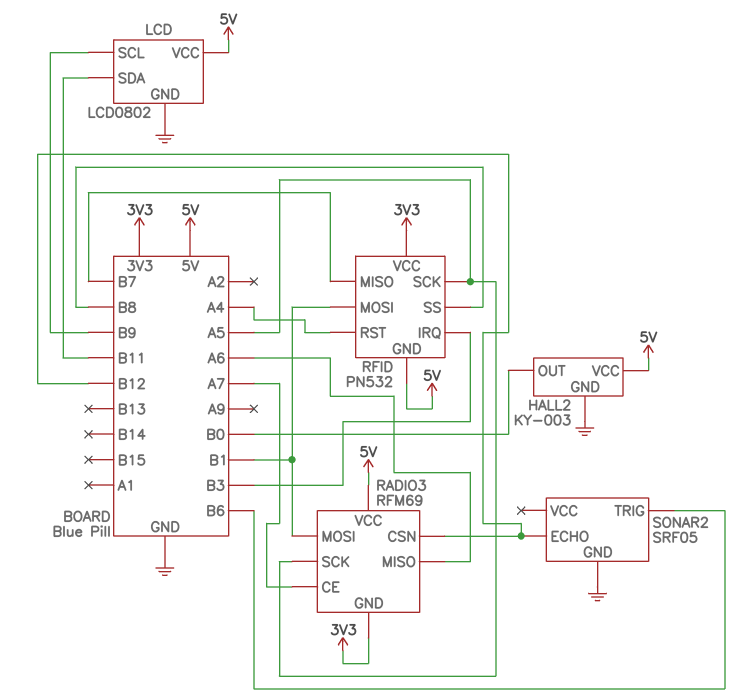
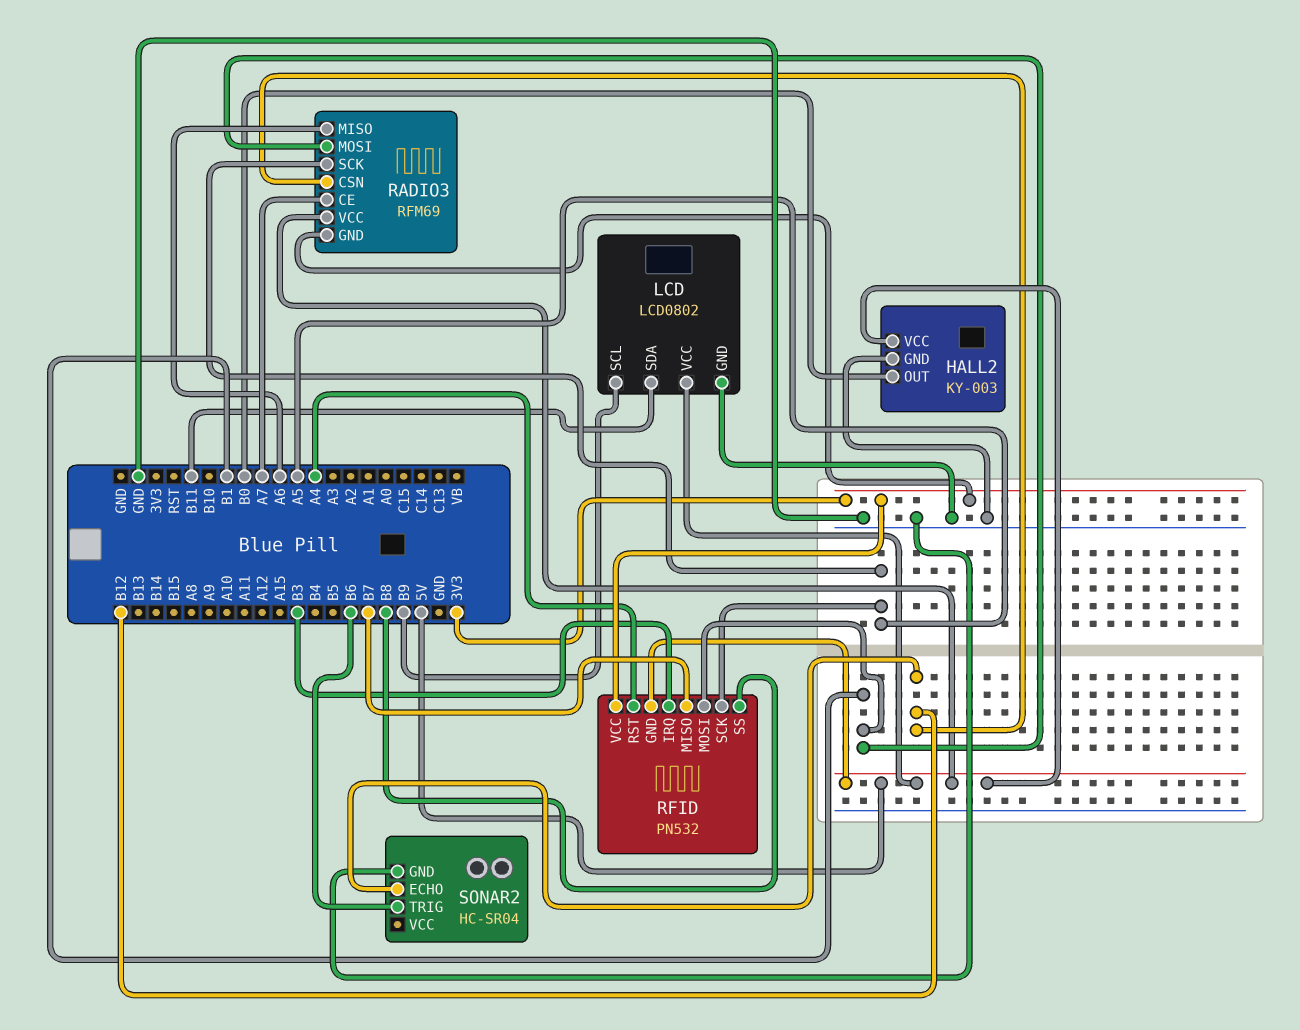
SONAR2: SRF05 -> HC-SR04

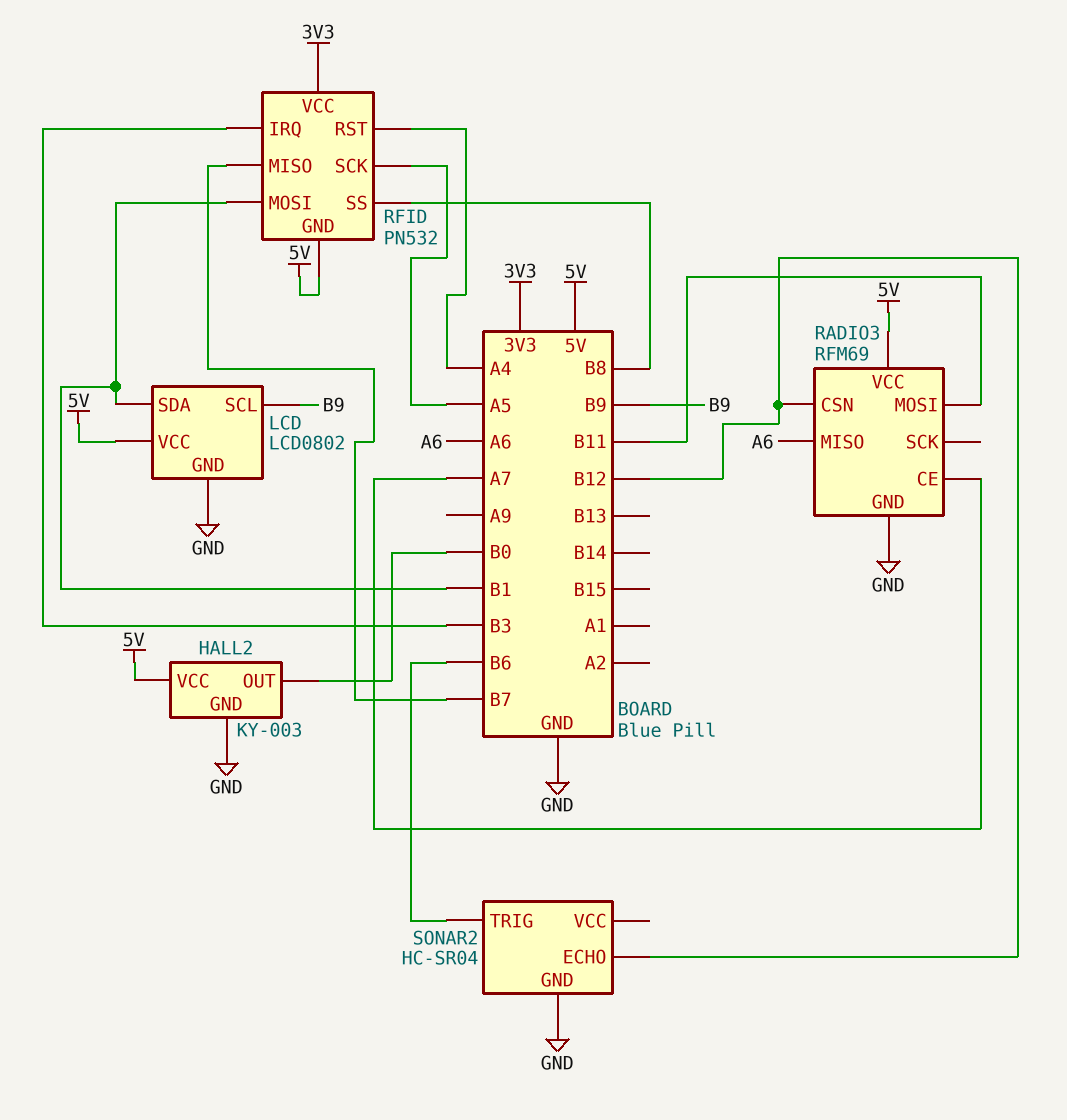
LCD pin SDA: B11 -> B1
RADIO3 pin GND: 3V3 -> GND
RADIO3 pin MOSI: B1 -> B11
RADIO3 pin SCK: A5 -> none

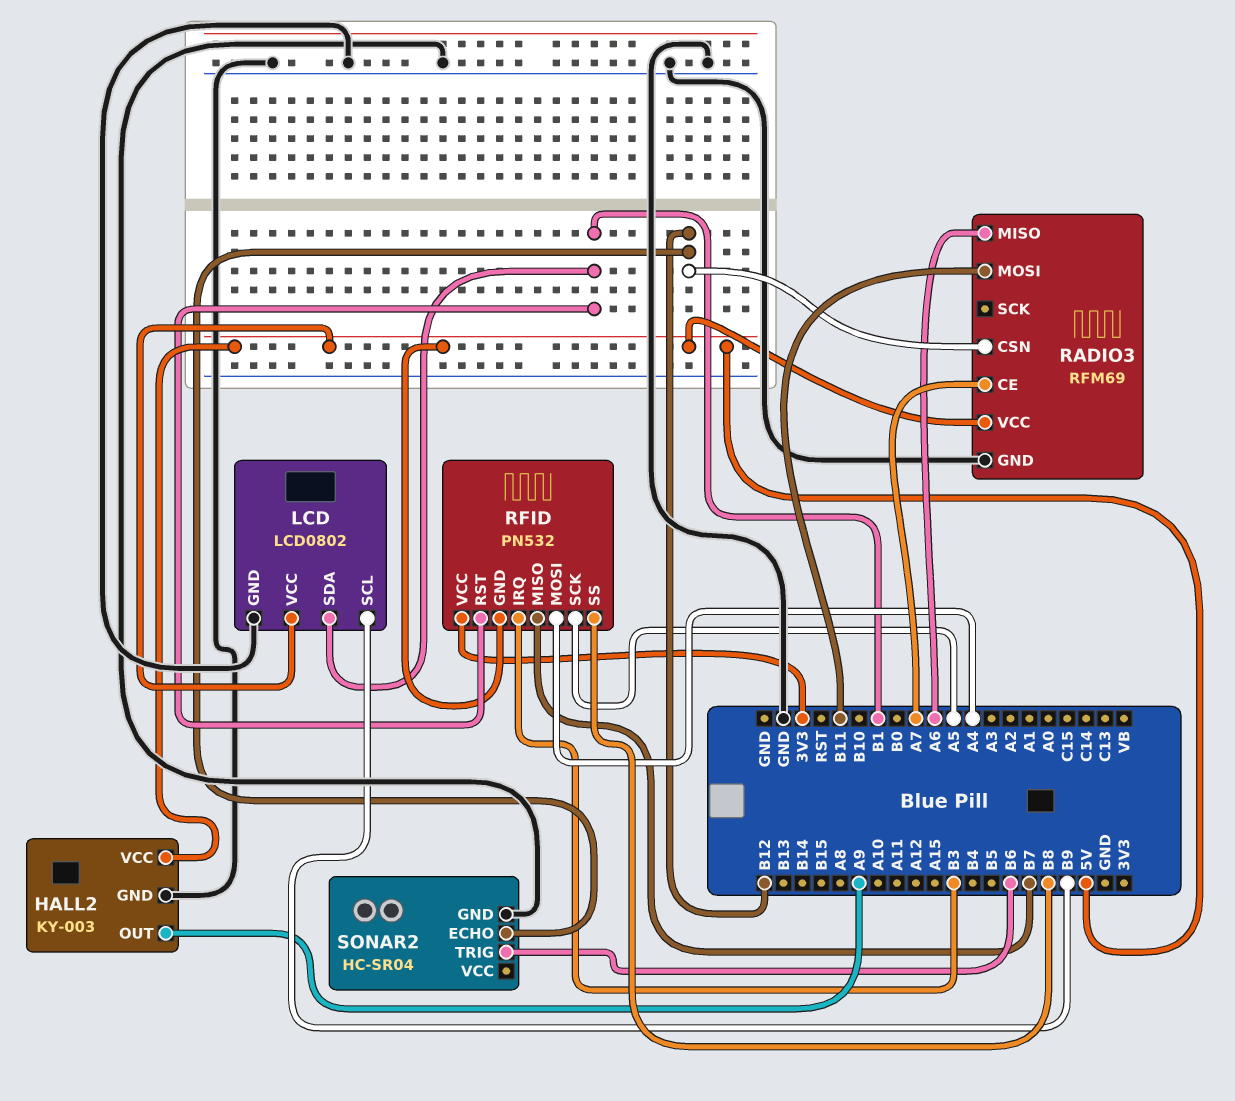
HALL2 pin OUT: B0 -> A9
RFID pin MOSI: B1 -> A4
RFID pin RST: A4 -> B1

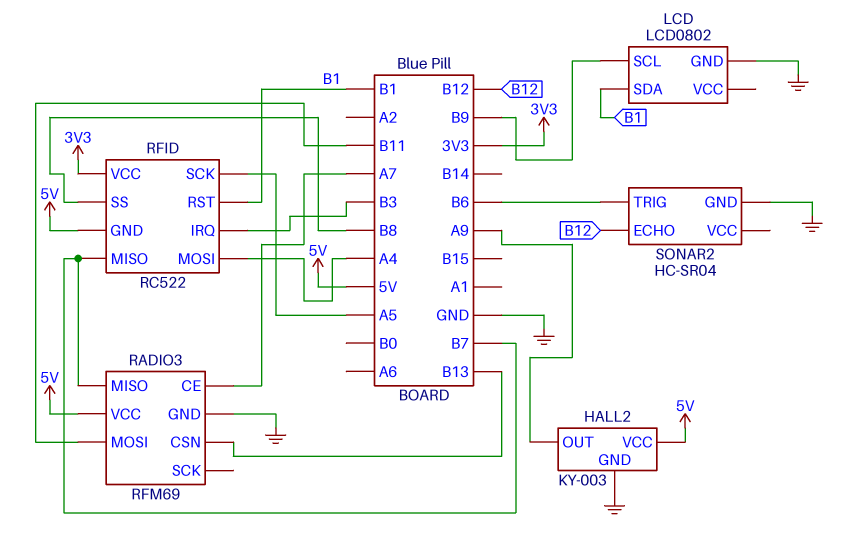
LCD pin VCC: 5V -> none
RADIO3 pin CSN: B12 -> B13
RADIO3 pin MISO: A6 -> B7
RFID: PN532 -> RC522

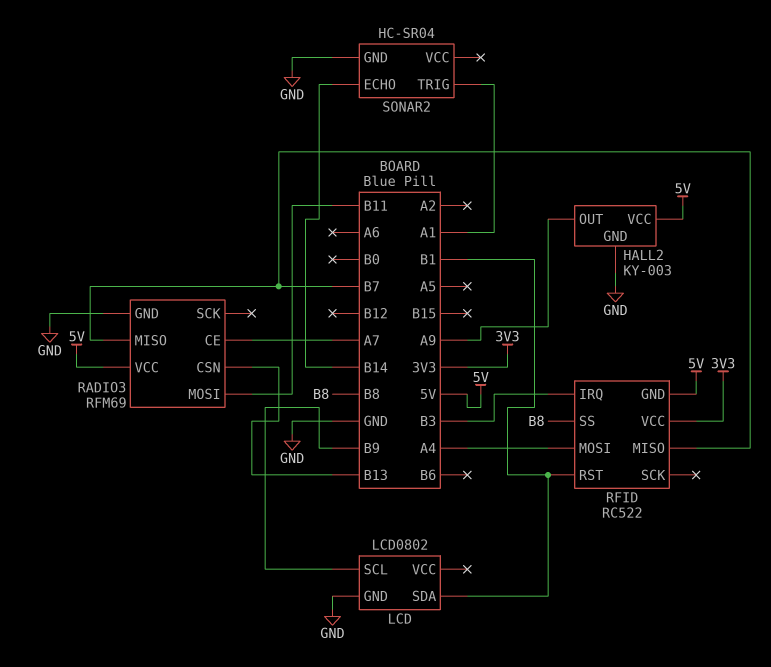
RFID pin SCK: A5 -> none
SONAR2 pin ECHO: B12 -> B14
SONAR2 pin TRIG: B6 -> A1

